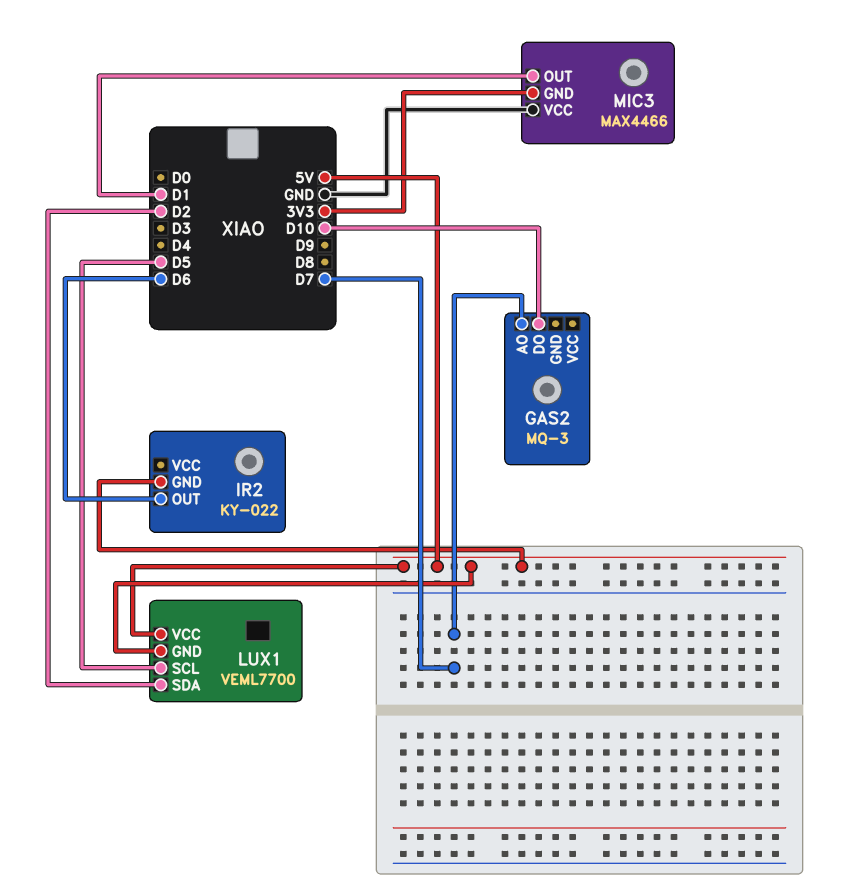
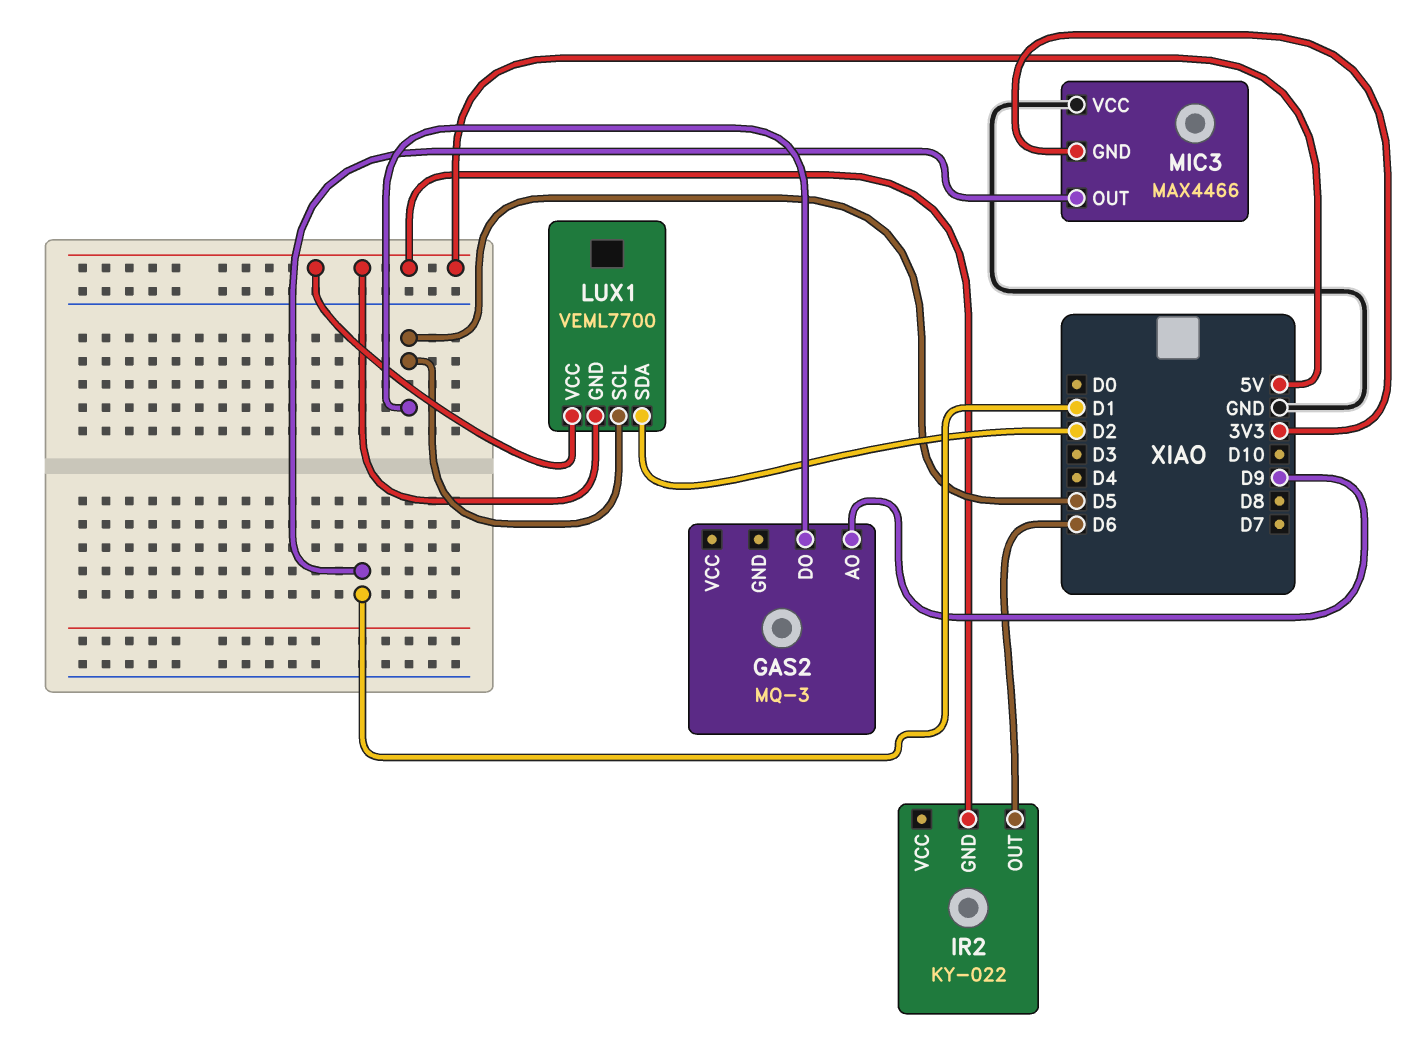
GAS2 pin AO: D7 -> D9
GAS2 pin DO: D10 -> D5

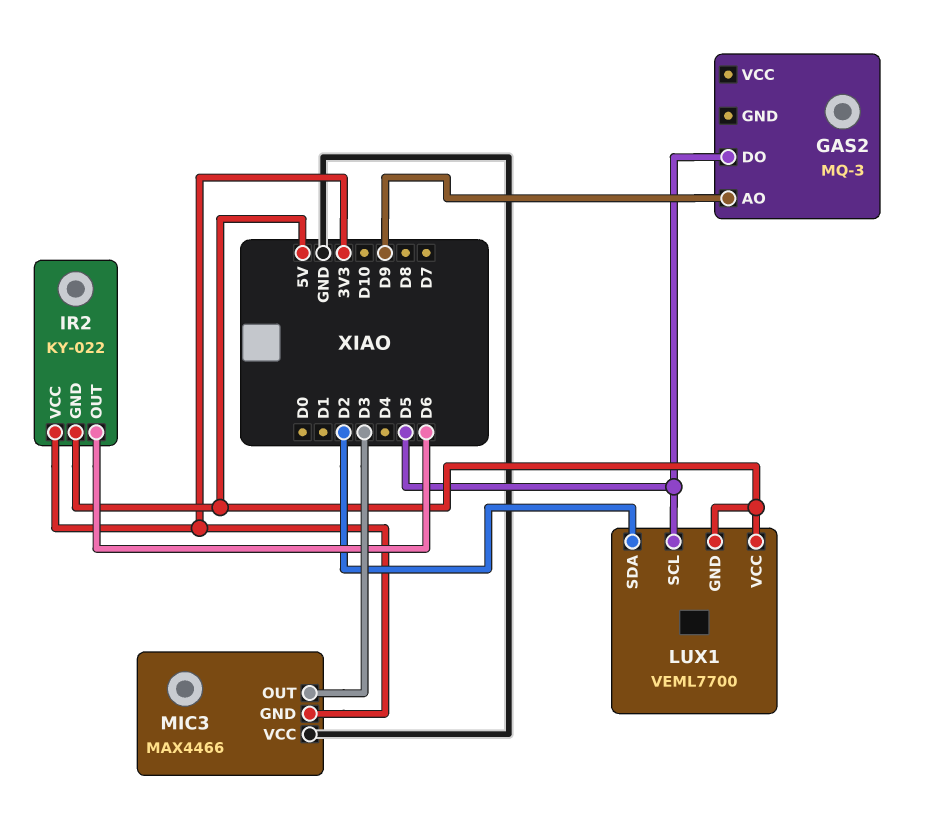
IR2 pin VCC: none -> 3V3
MIC3 pin OUT: D1 -> D3

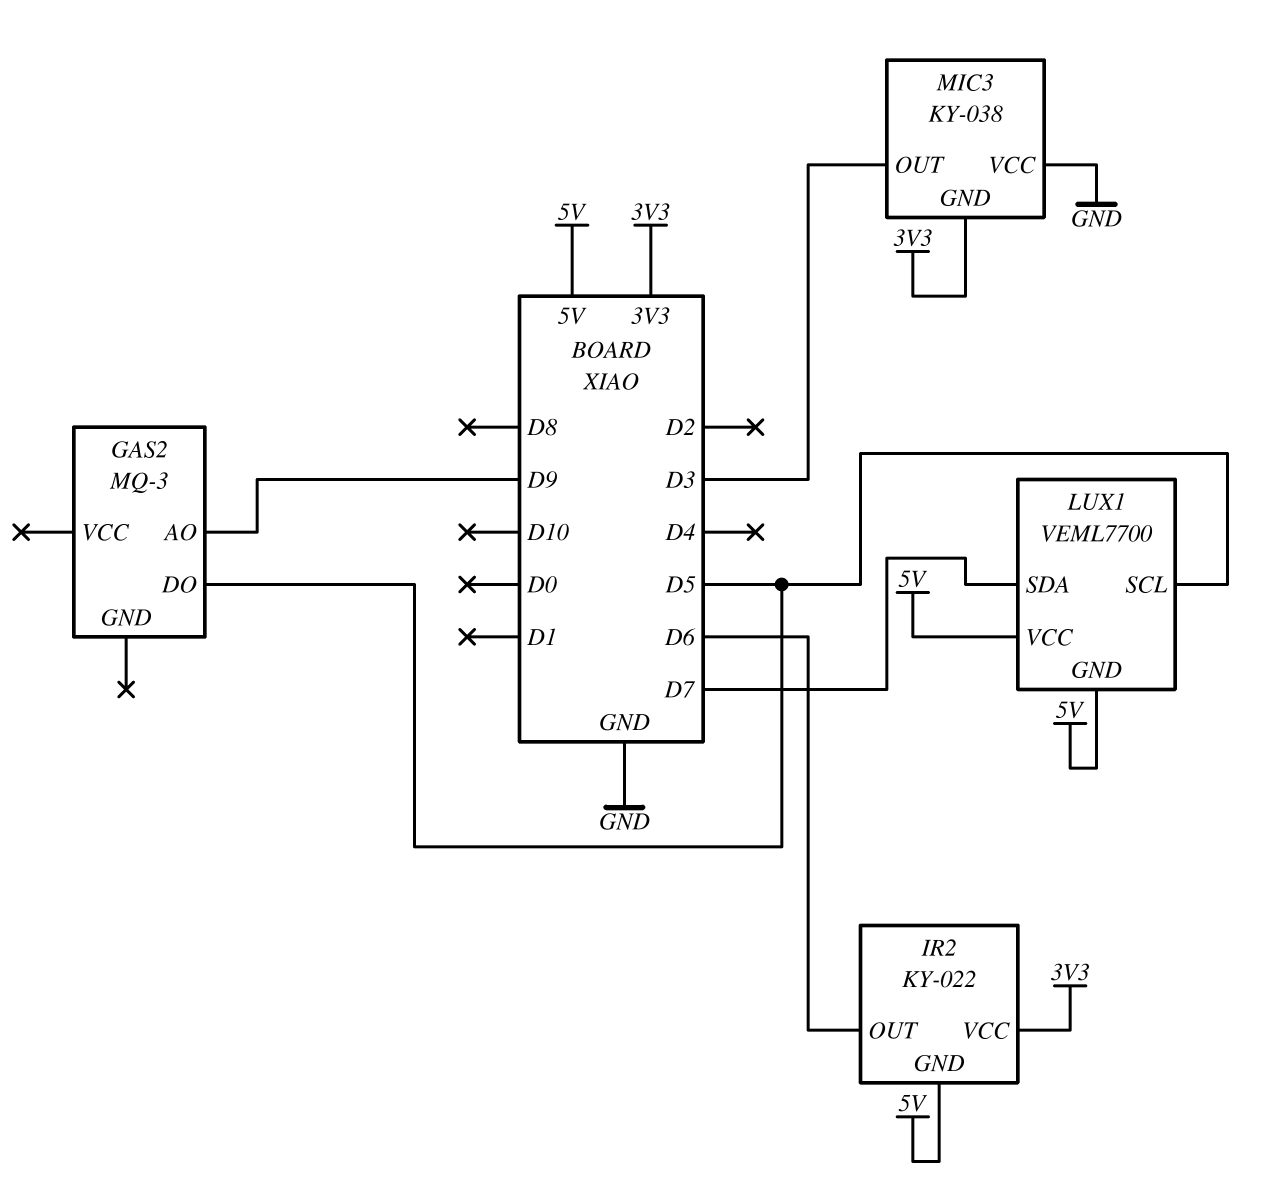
LUX1 pin SDA: D2 -> D7
MIC3: MAX4466 -> KY-038

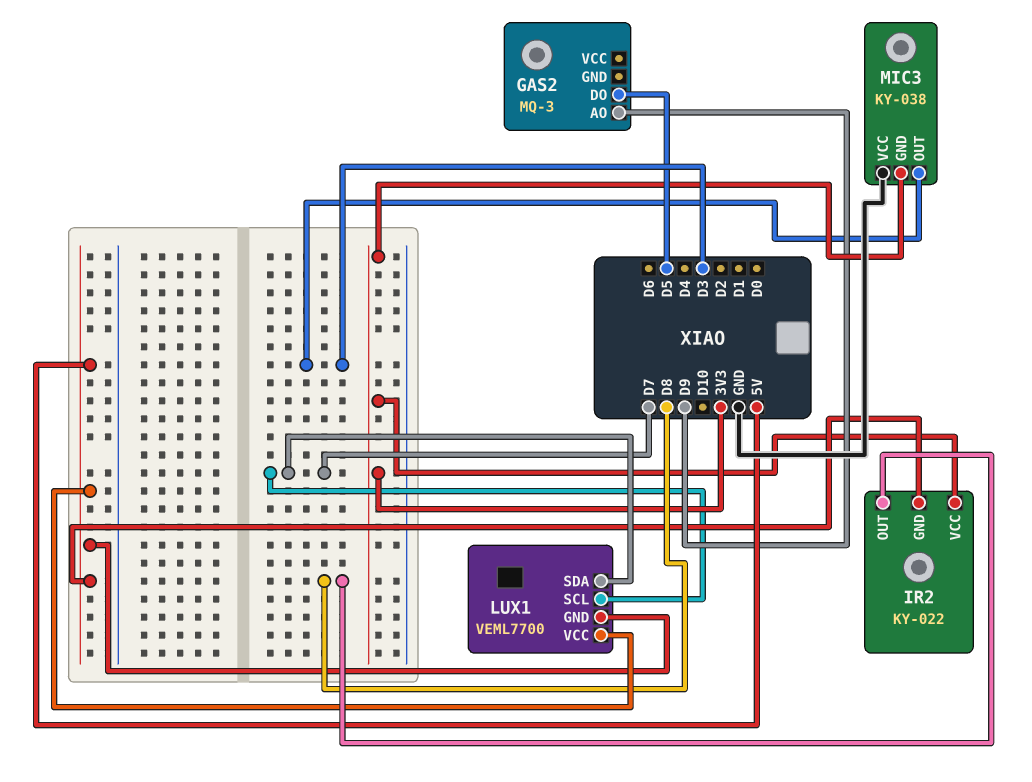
IR2 pin OUT: D6 -> D8
LUX1 pin SCL: D5 -> D7

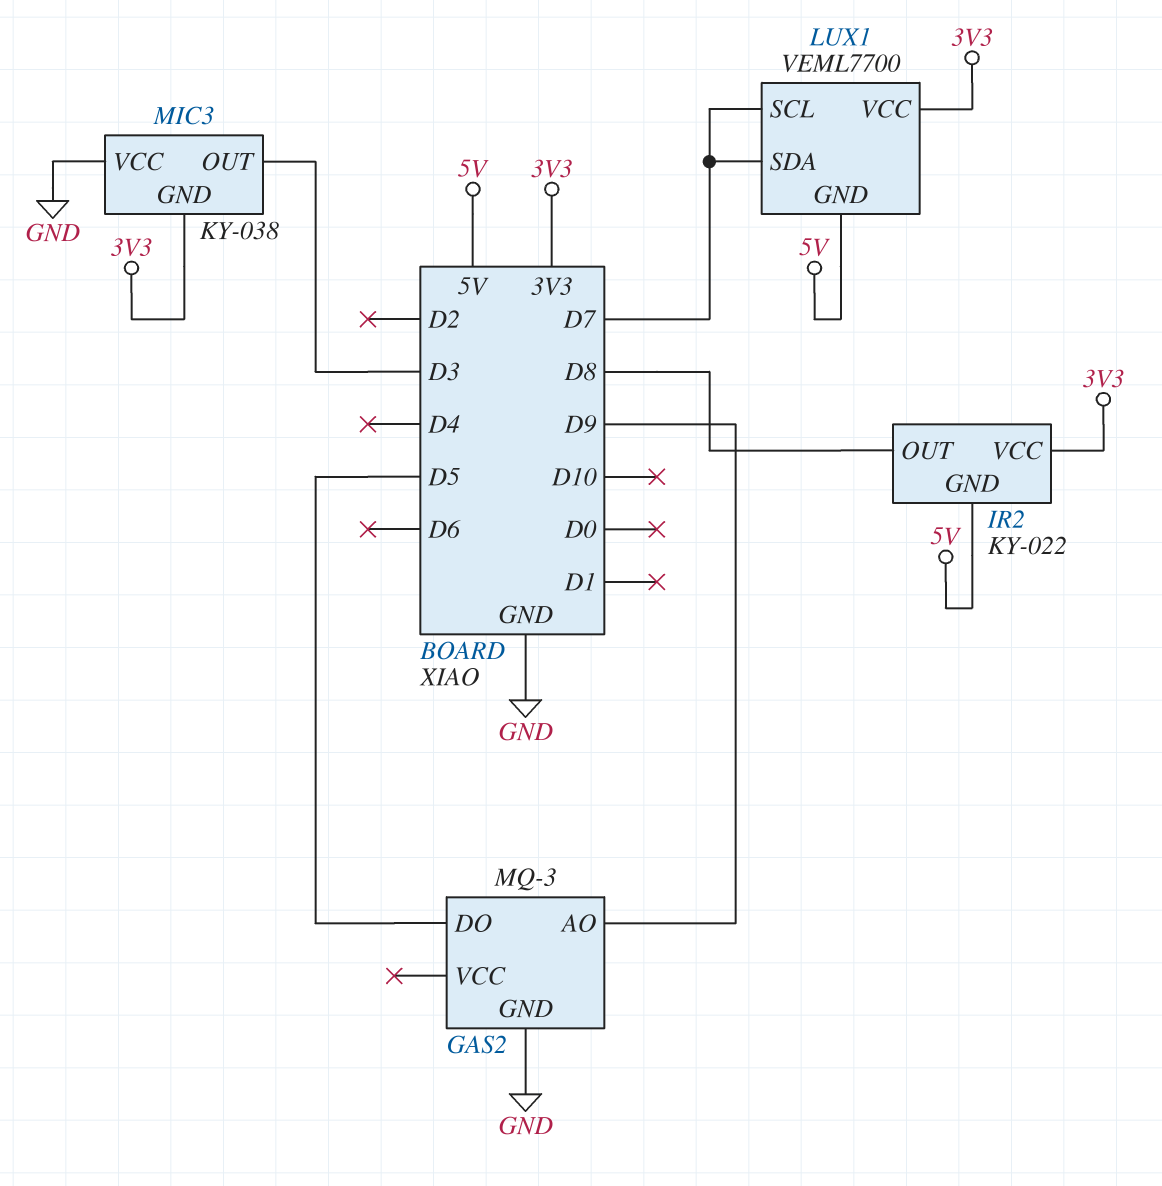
GAS2 pin GND: none -> GND
LUX1 pin VCC: 5V -> 3V3

